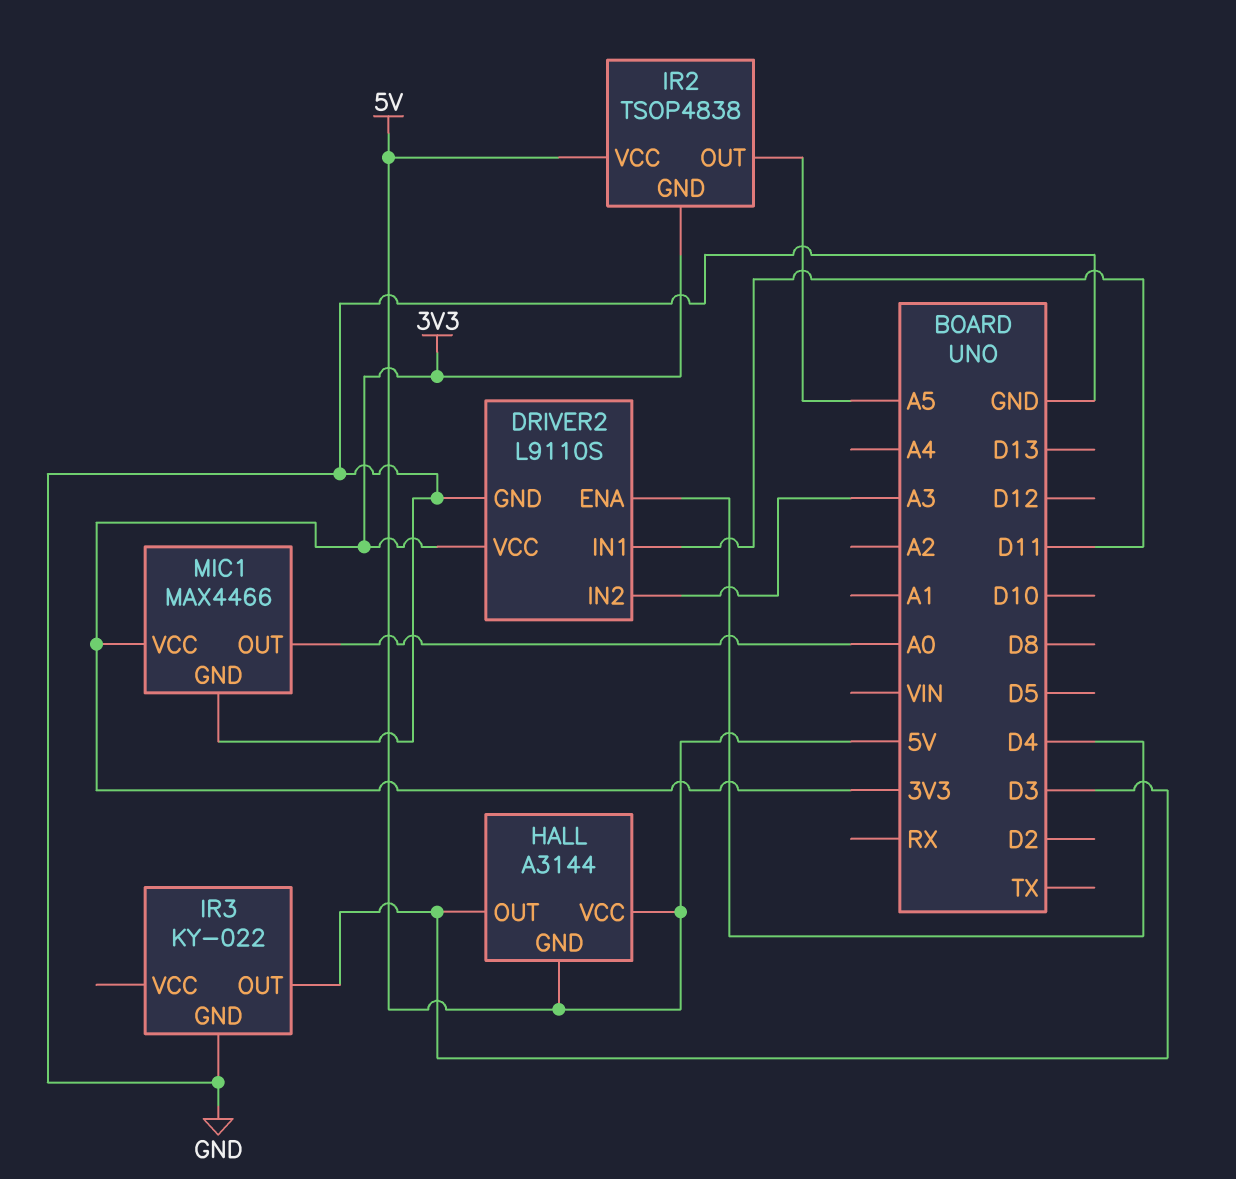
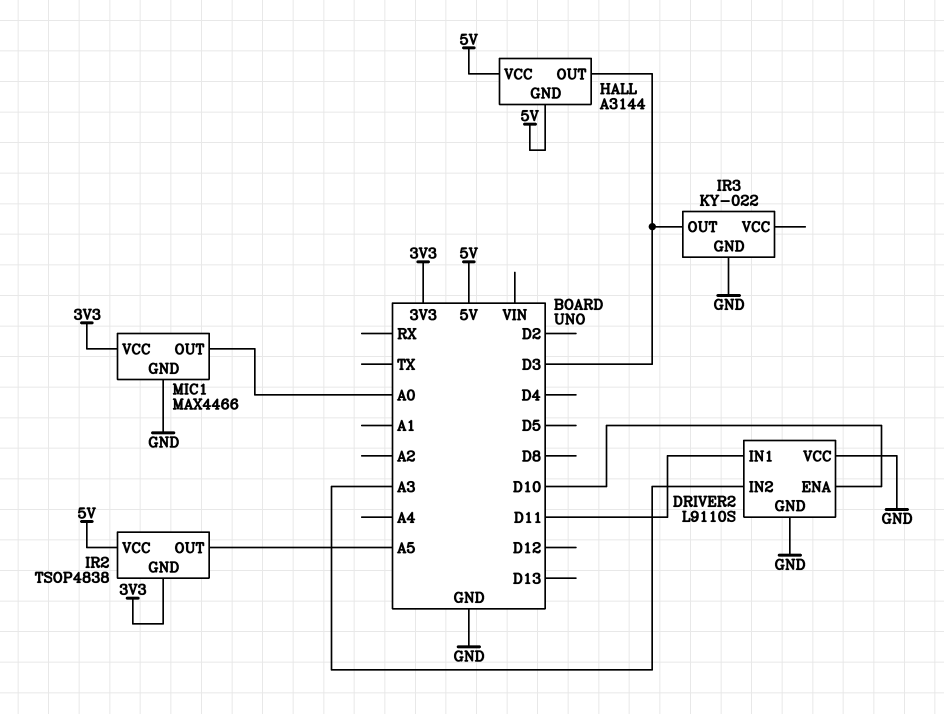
DRIVER2 pin ENA: D4 -> D10
DRIVER2 pin VCC: 3V3 -> GND

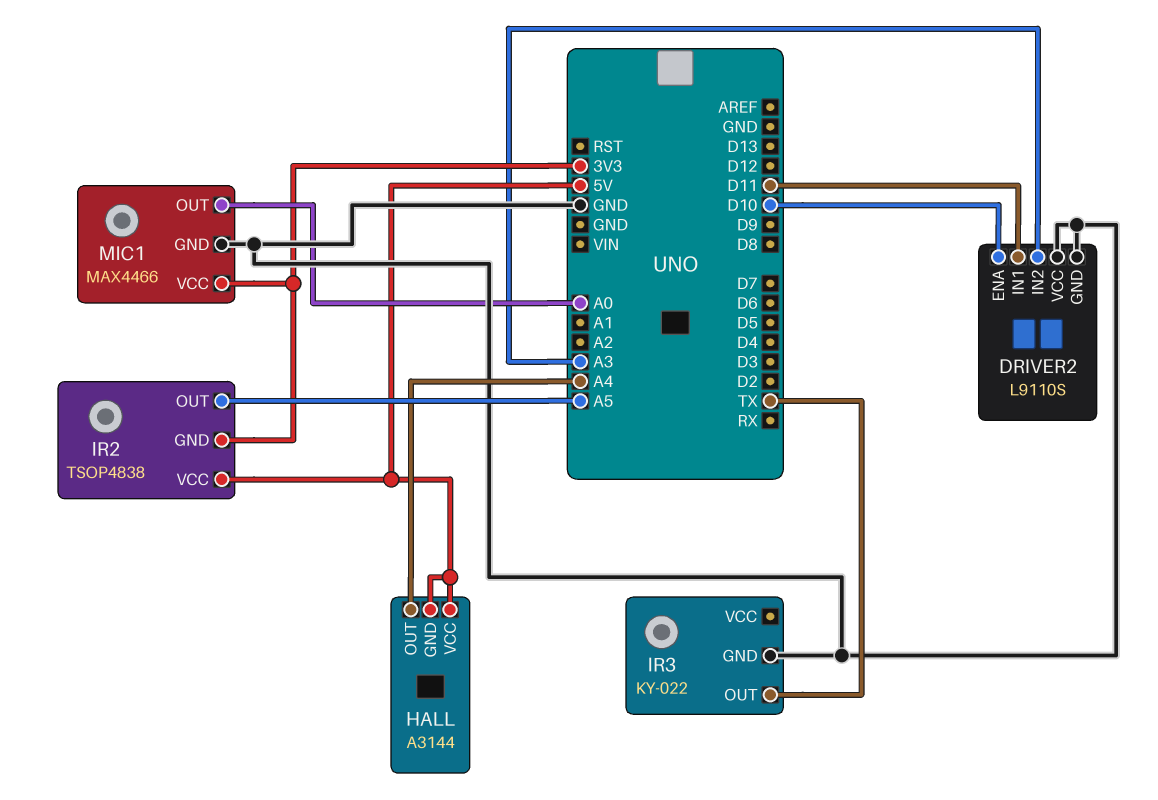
HALL pin OUT: D3 -> A4
IR3 pin OUT: D3 -> TX

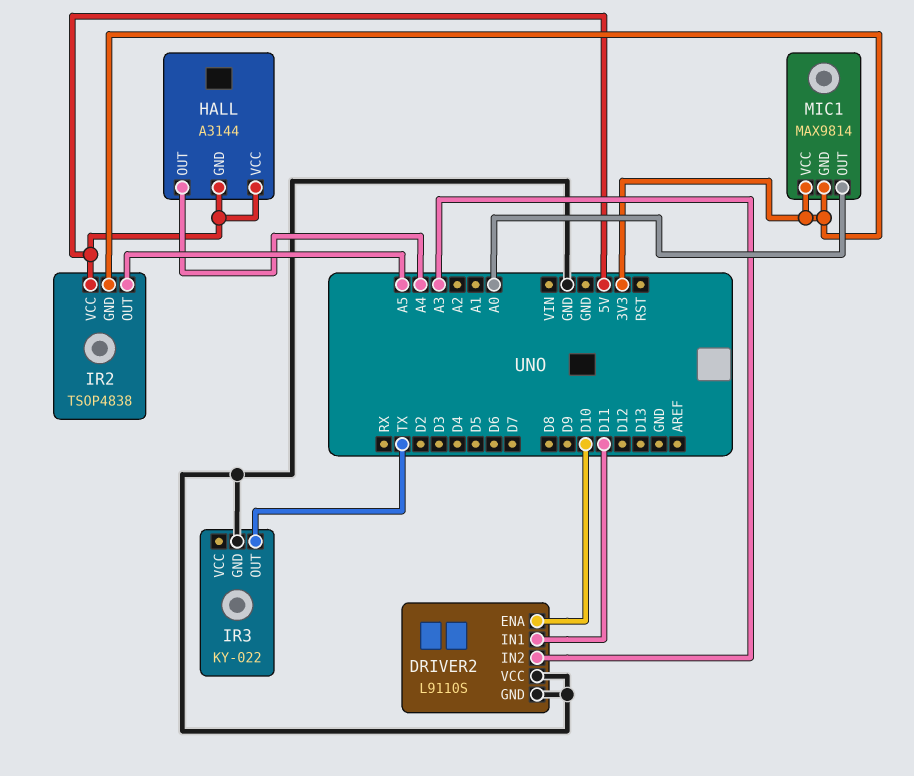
MIC1: MAX4466 -> MAX9814
MIC1 pin GND: GND -> 3V3

